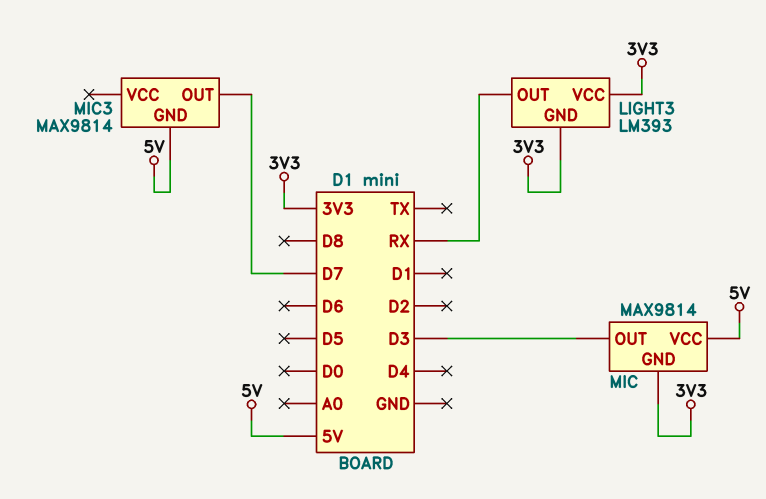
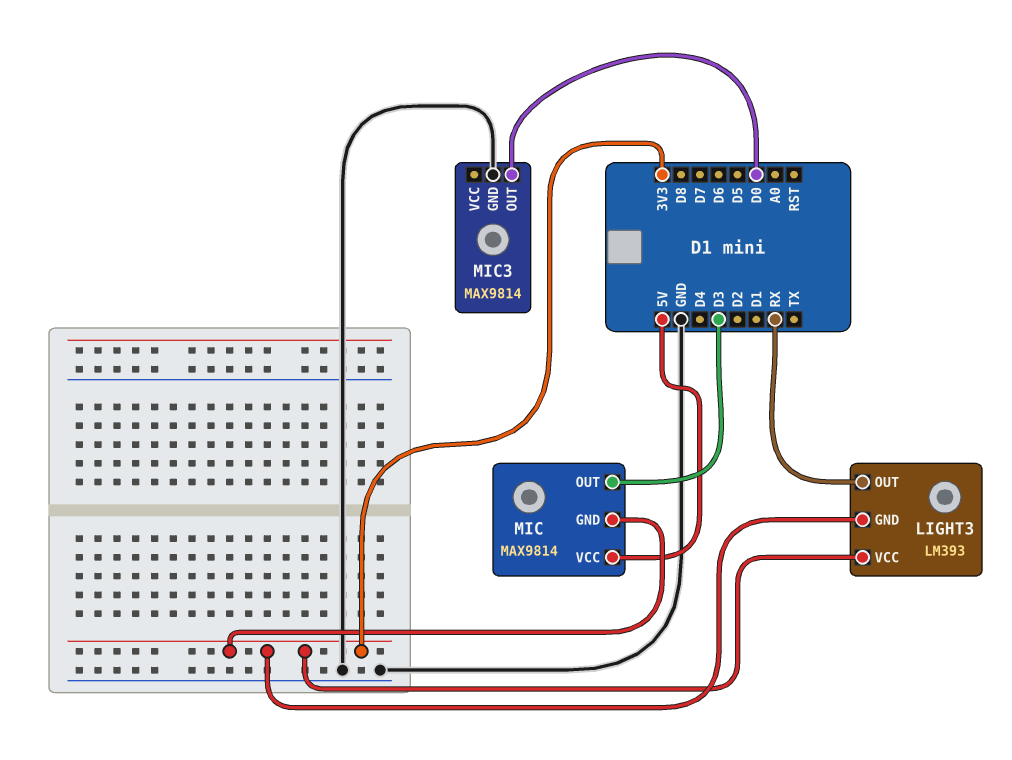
MIC3 pin GND: 5V -> GND
MIC3 pin OUT: D7 -> D0

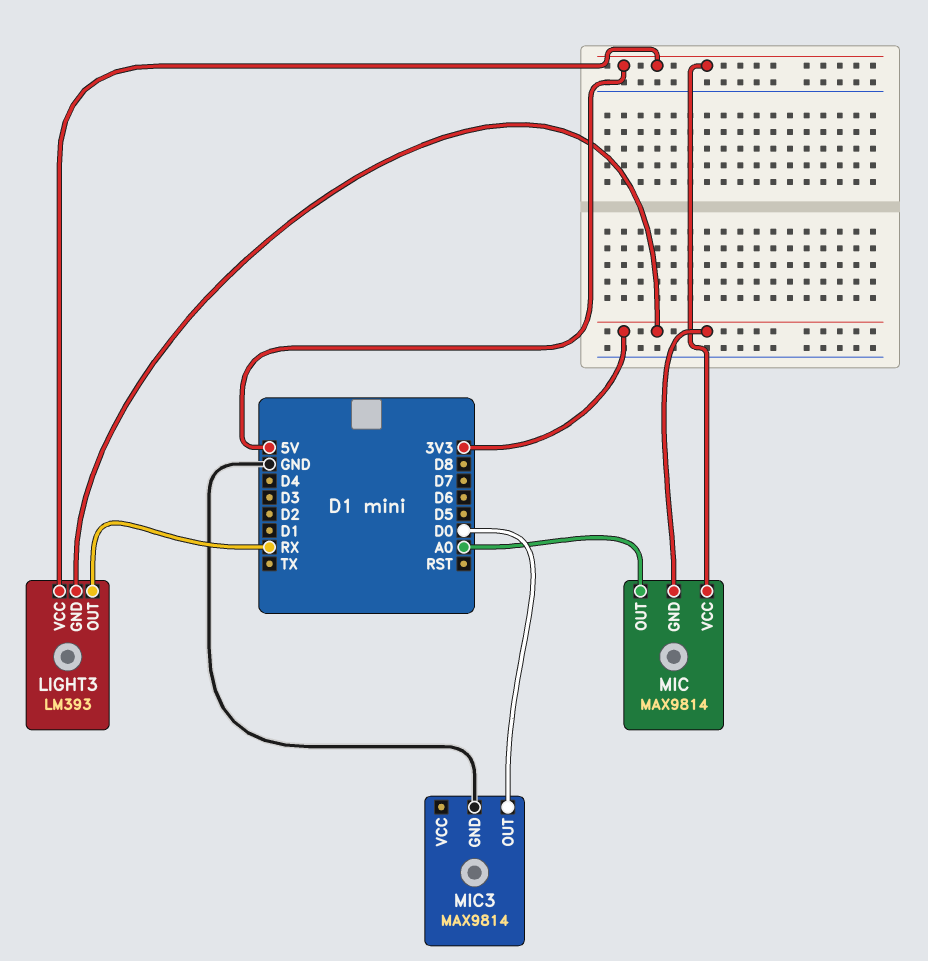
LIGHT3 pin VCC: 3V3 -> 5V
MIC pin OUT: D3 -> A0

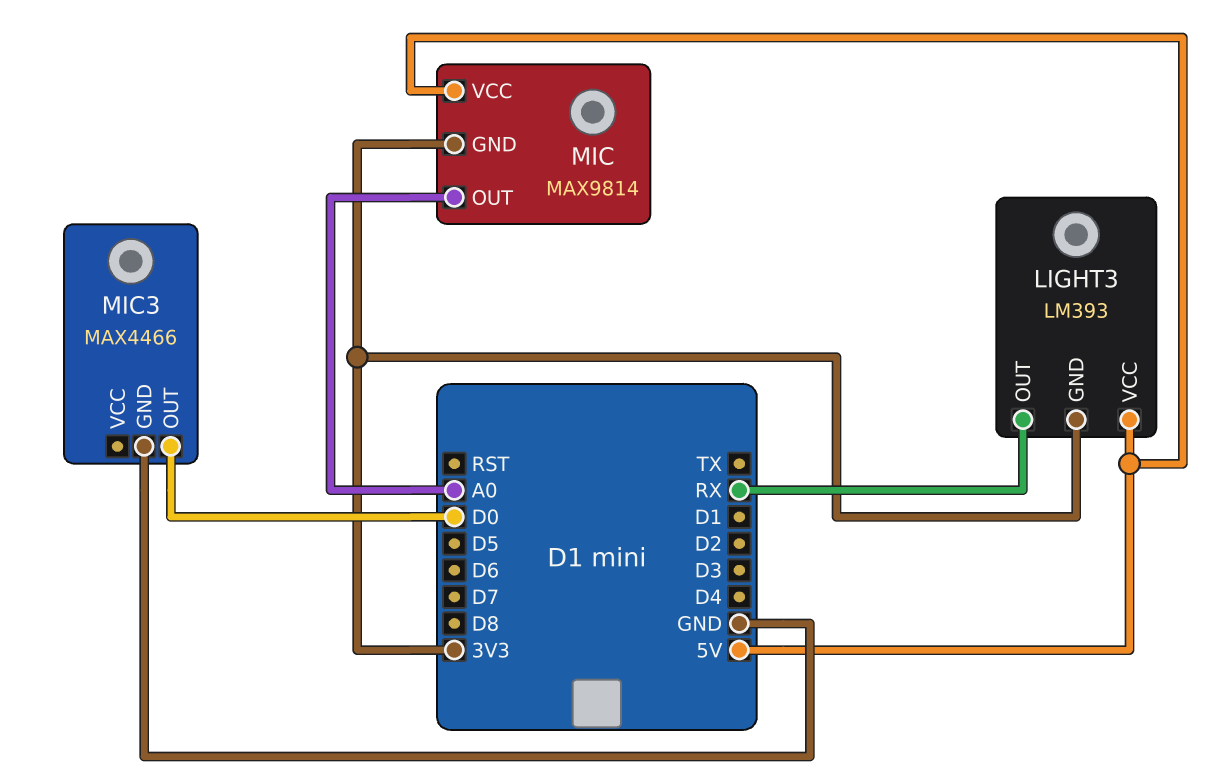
MIC3: MAX9814 -> MAX4466

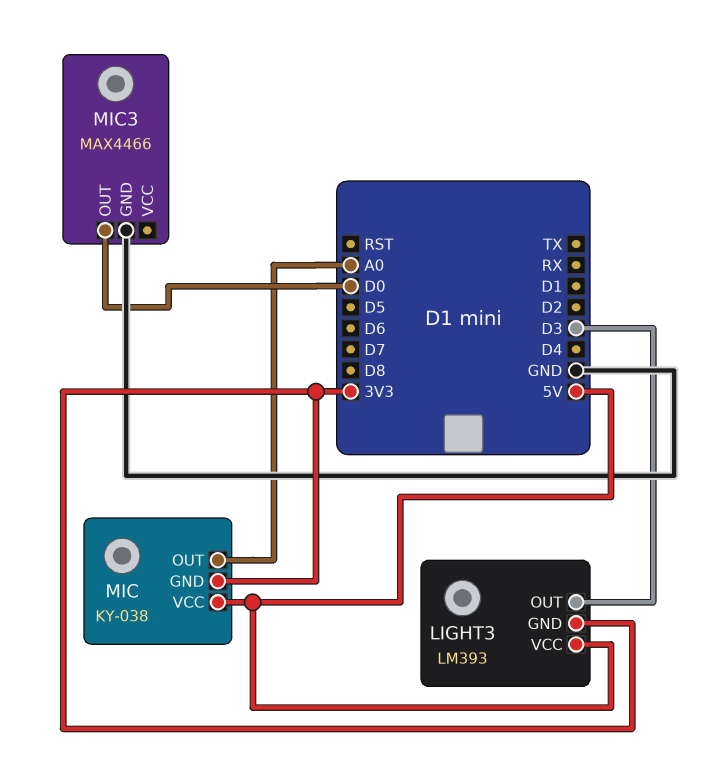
LIGHT3 pin OUT: RX -> D3
MIC: MAX9814 -> KY-038

